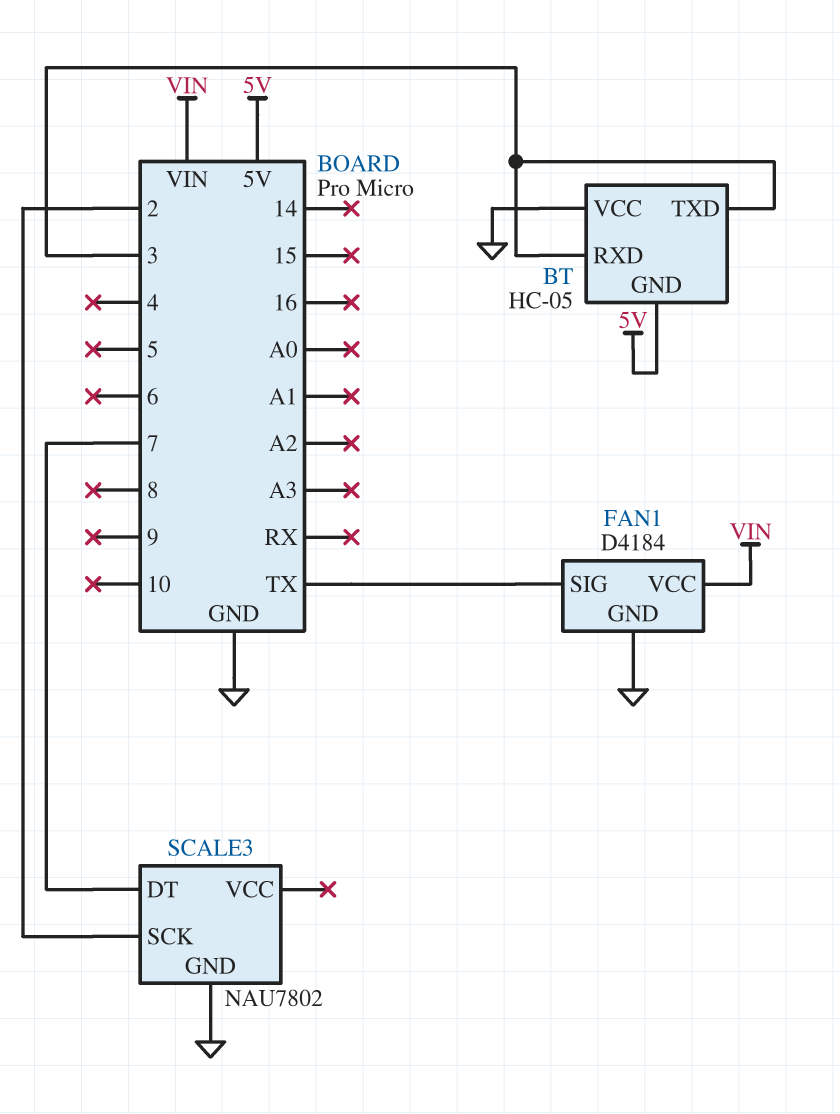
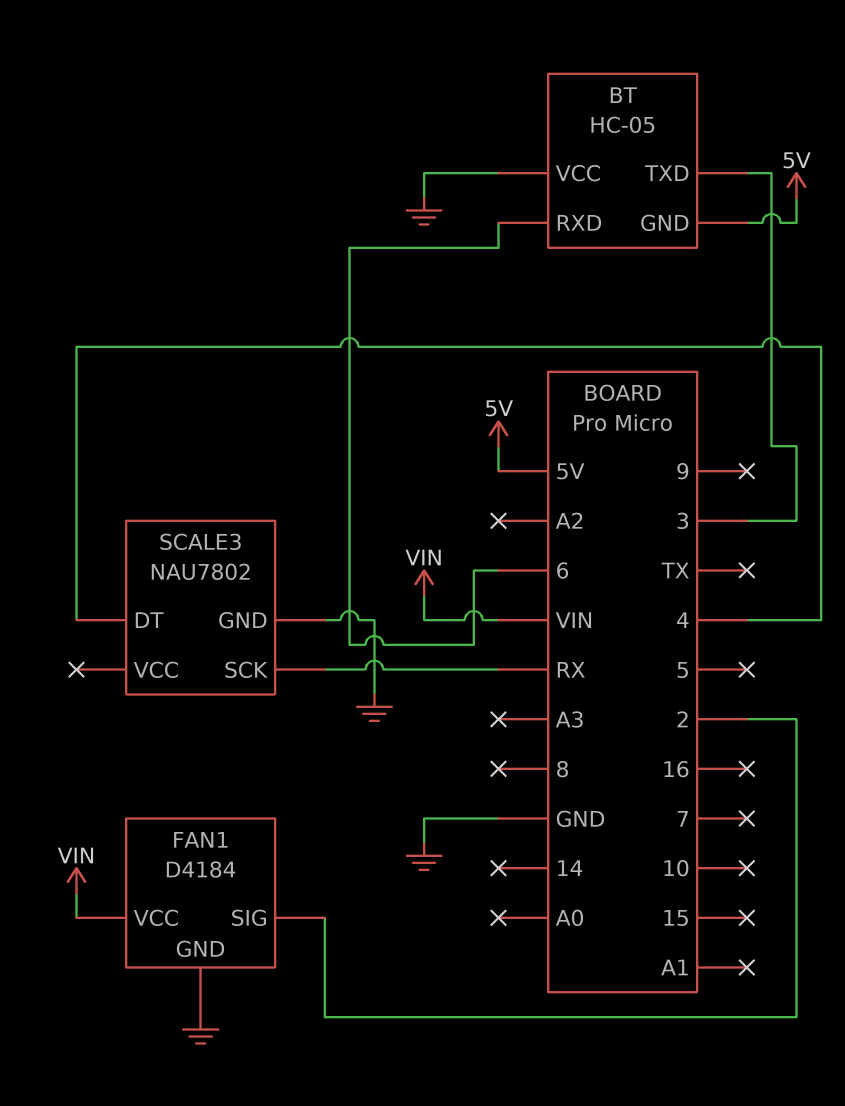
BT pin RXD: 3 -> 6
FAN1 pin SIG: TX -> 2
SCALE3 pin DT: 7 -> 4
SCALE3 pin SCK: 2 -> RX

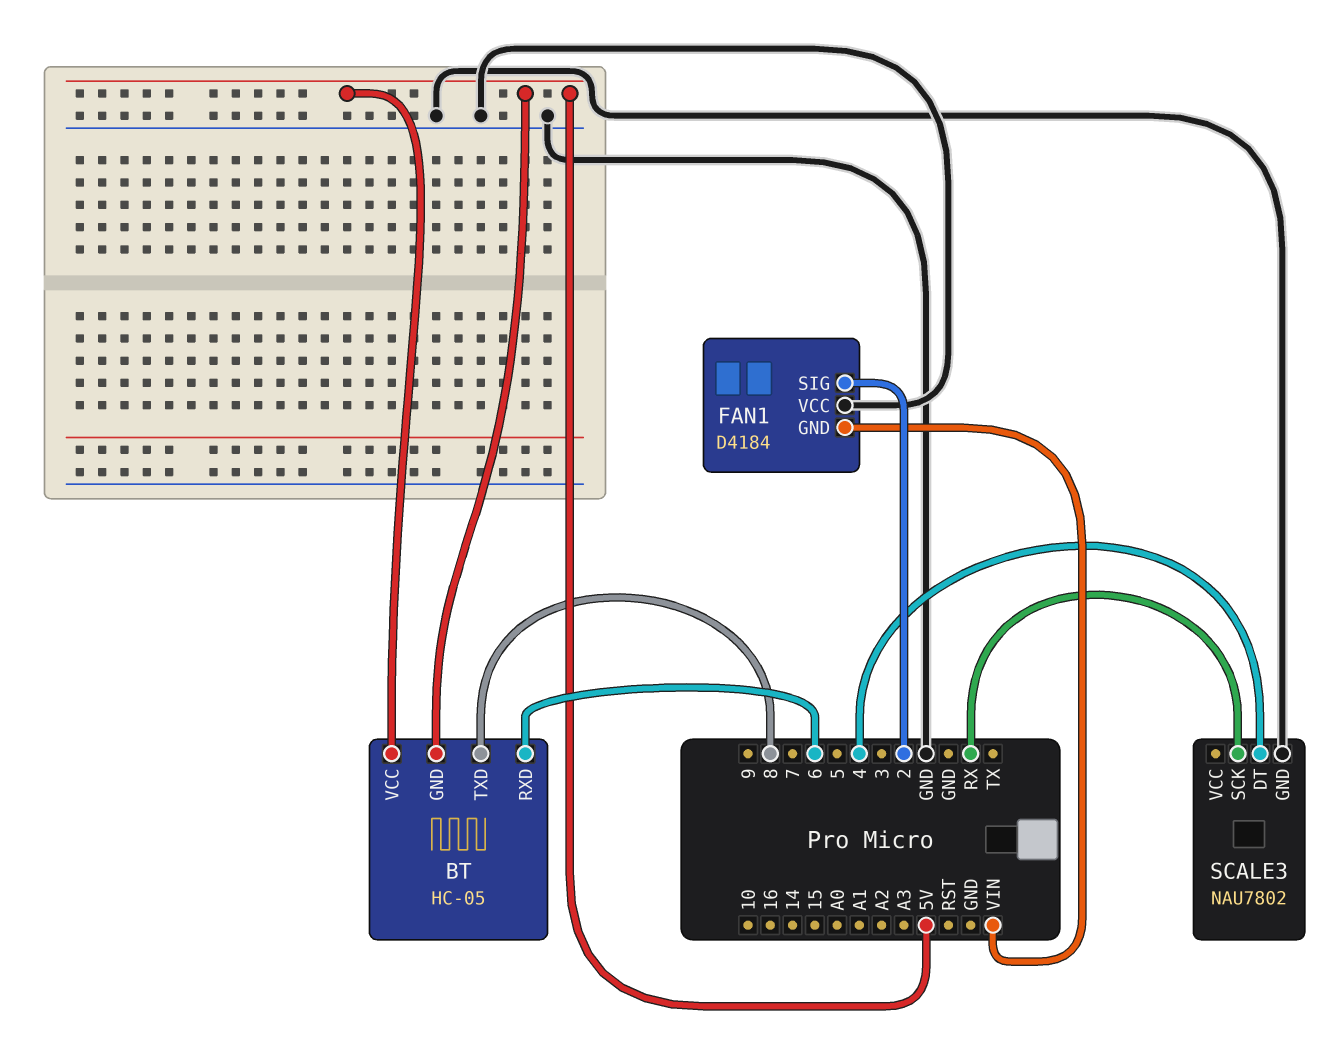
BT pin TXD: 3 -> 8
BT pin VCC: GND -> 5V
FAN1 pin GND: GND -> VIN
FAN1 pin VCC: VIN -> GND

